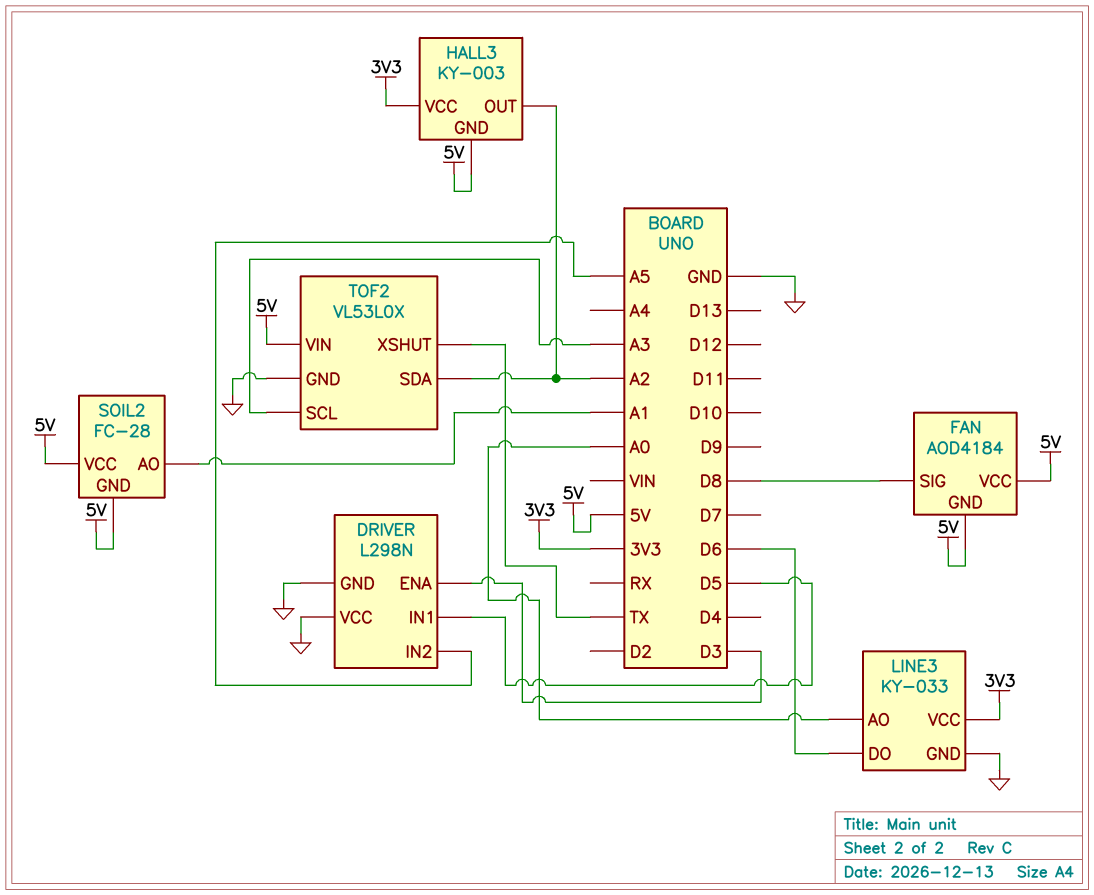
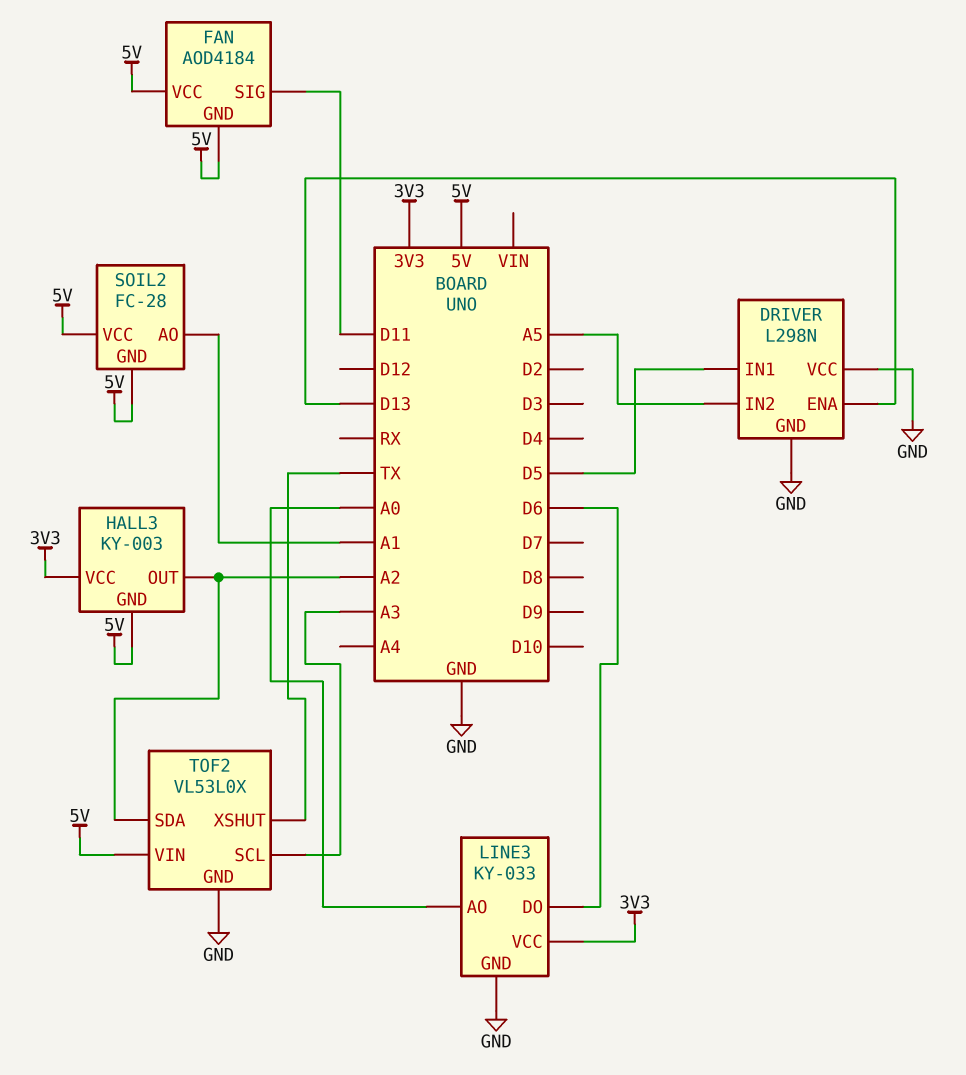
DRIVER pin ENA: D3 -> D13
FAN pin SIG: D8 -> D11

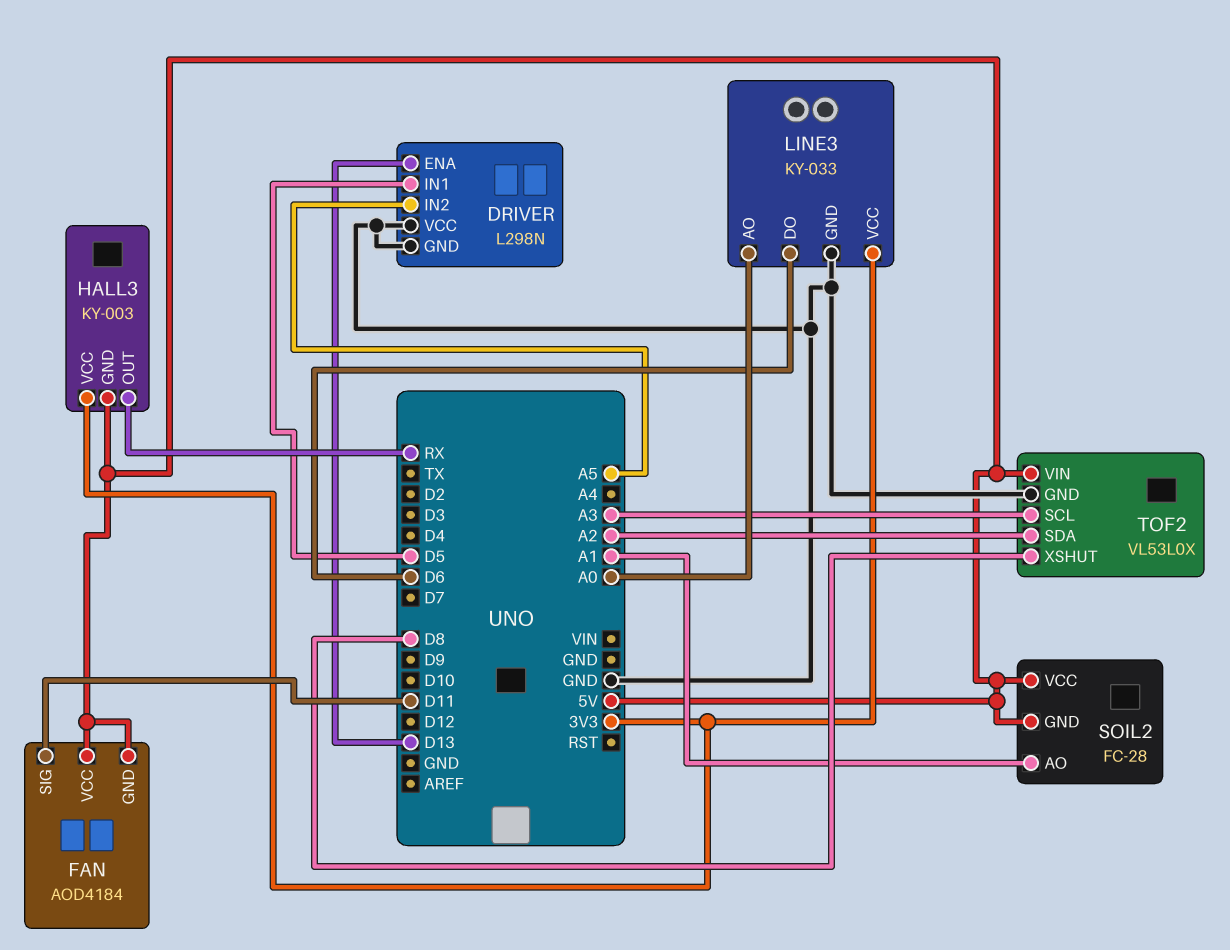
HALL3 pin OUT: A2 -> RX
TOF2 pin XSHUT: TX -> D8

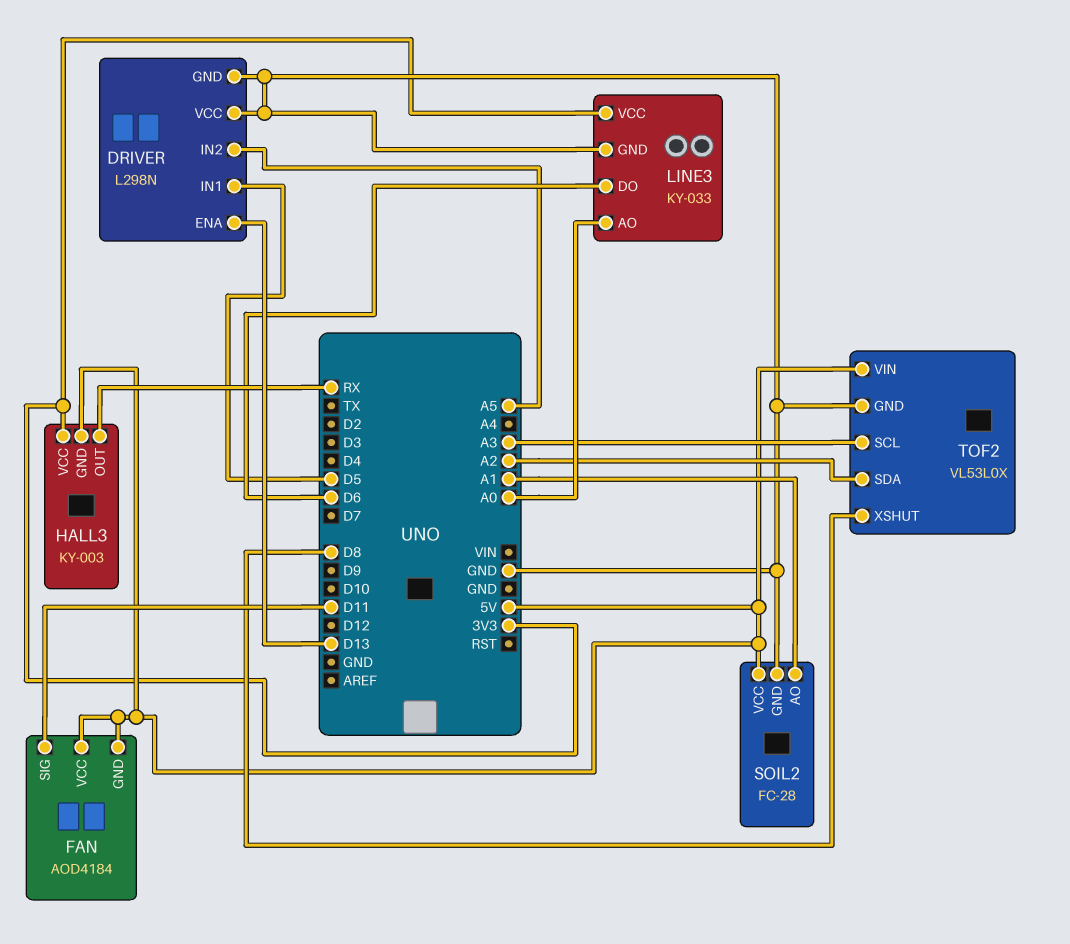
SOIL2 pin GND: 5V -> GND

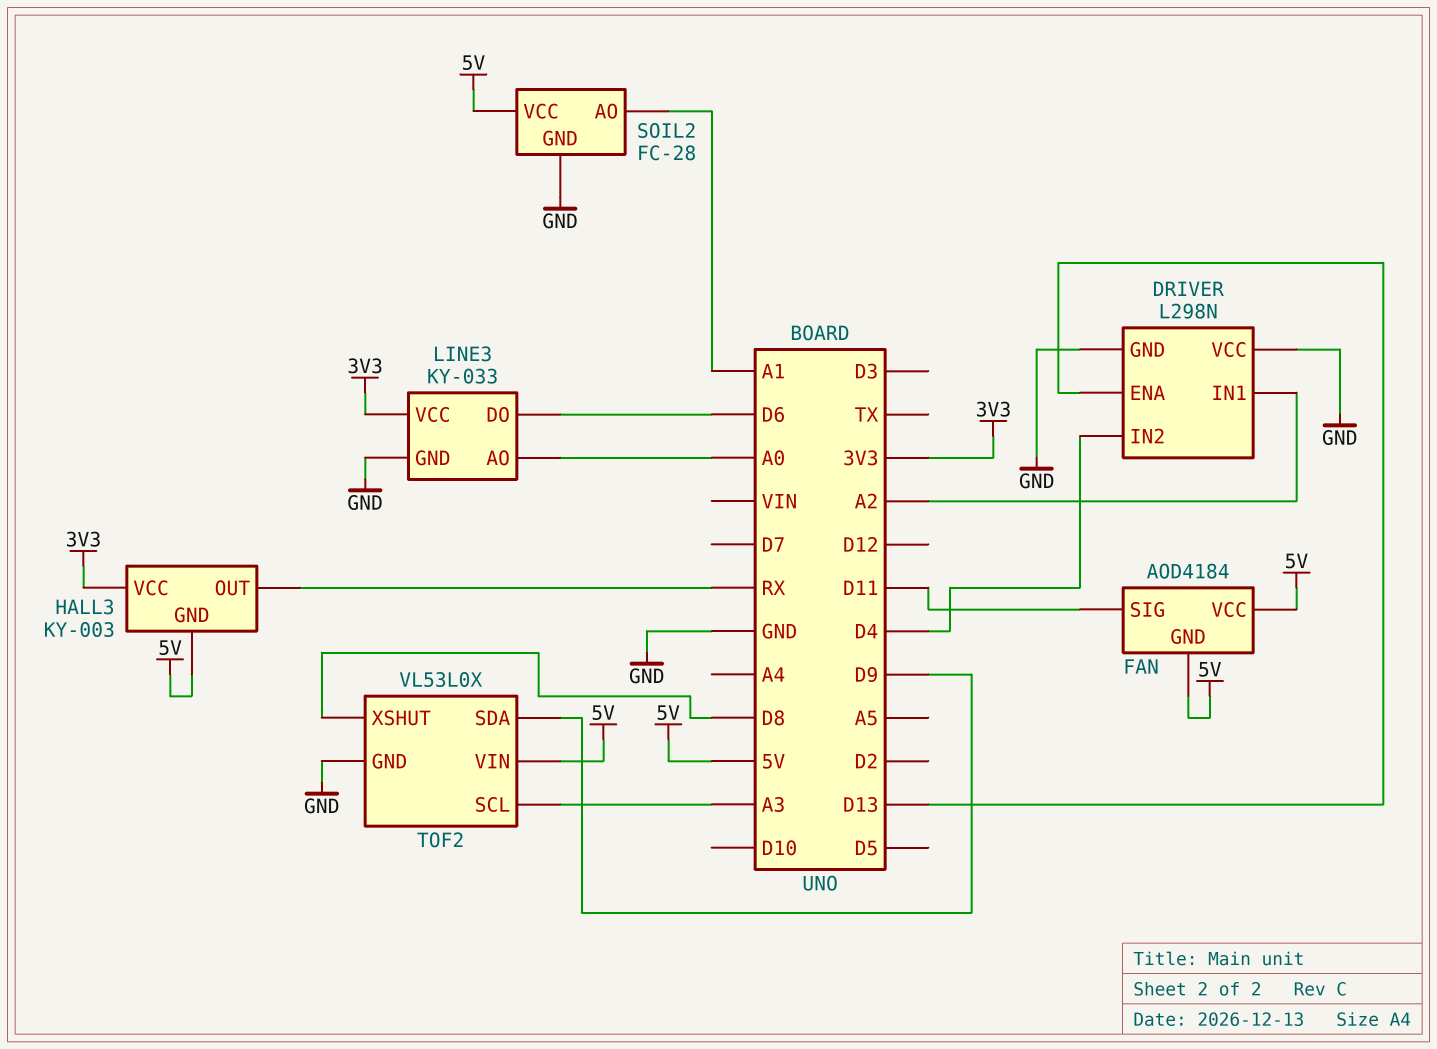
DRIVER pin IN1: D5 -> A2
DRIVER pin IN2: A5 -> D4
TOF2 pin SDA: A2 -> D9

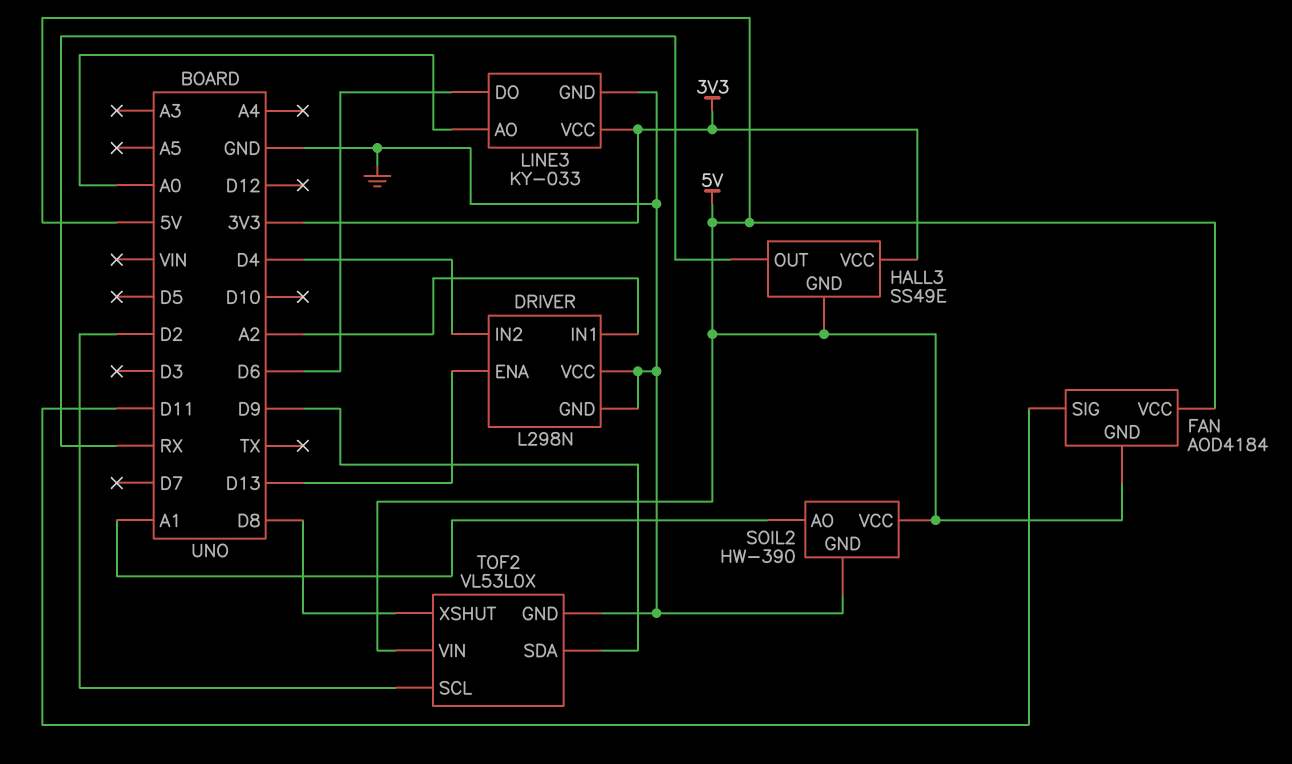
HALL3: KY-003 -> SS49E
SOIL2: FC-28 -> HW-390
TOF2 pin SCL: A3 -> D2

